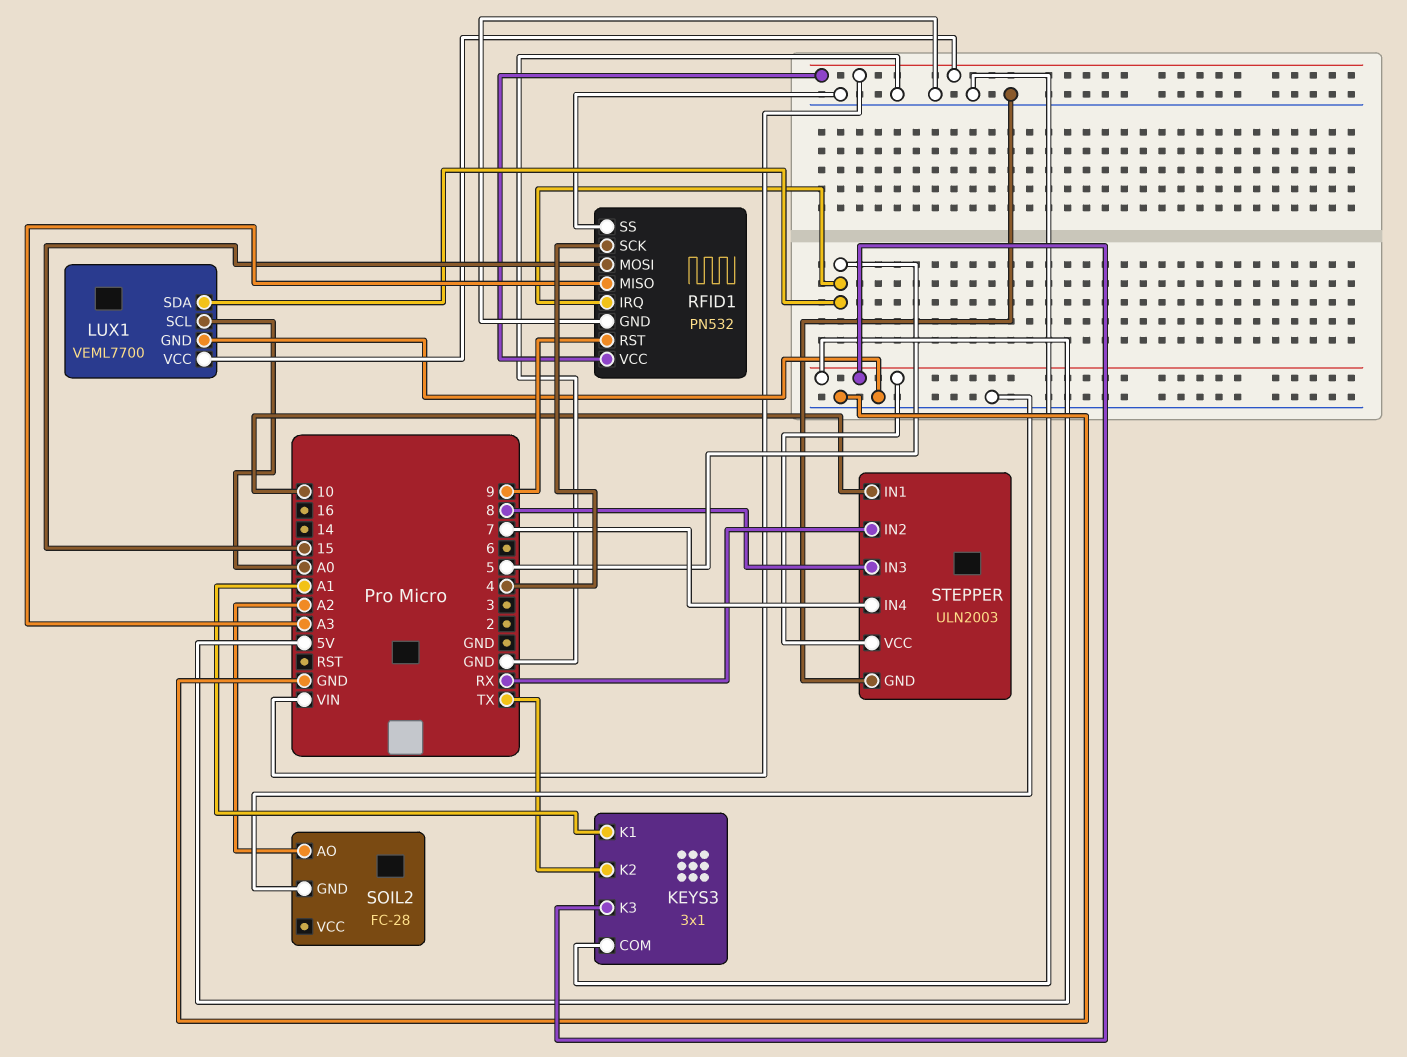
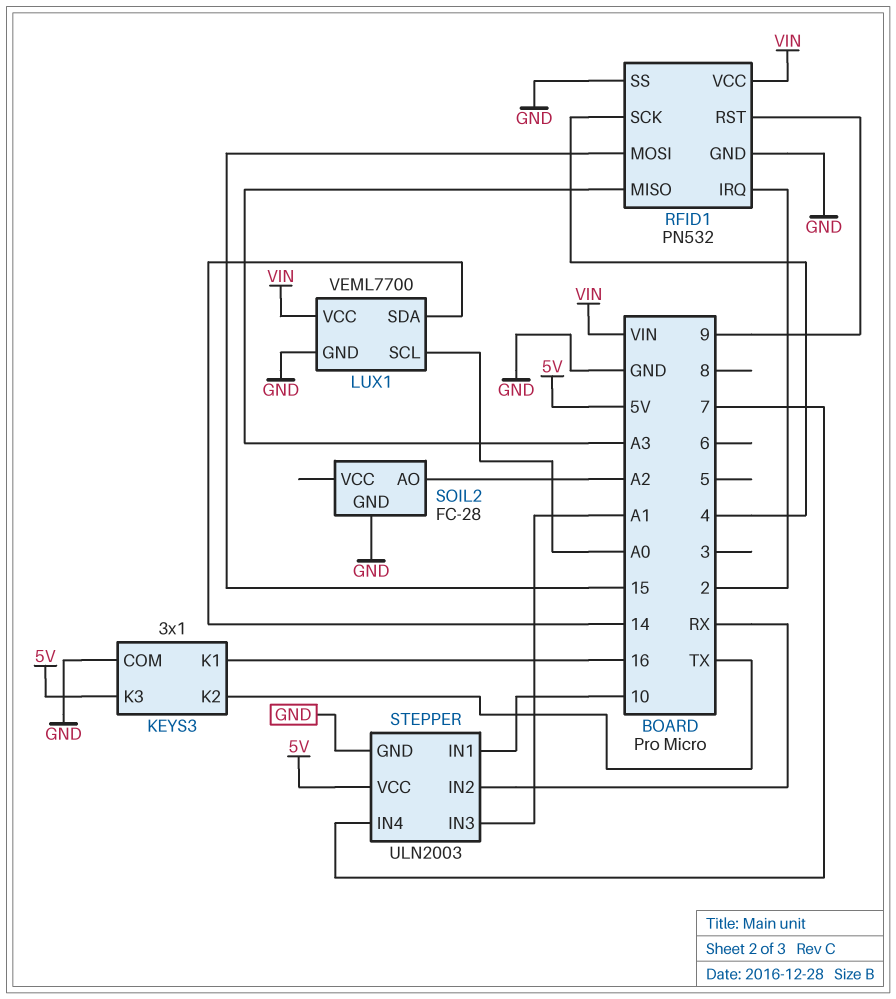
KEYS3 pin K1: A1 -> 16
LUX1 pin SDA: 5 -> 14
RFID1 pin IRQ: 5 -> 2
STEPPER pin IN3: 8 -> A1

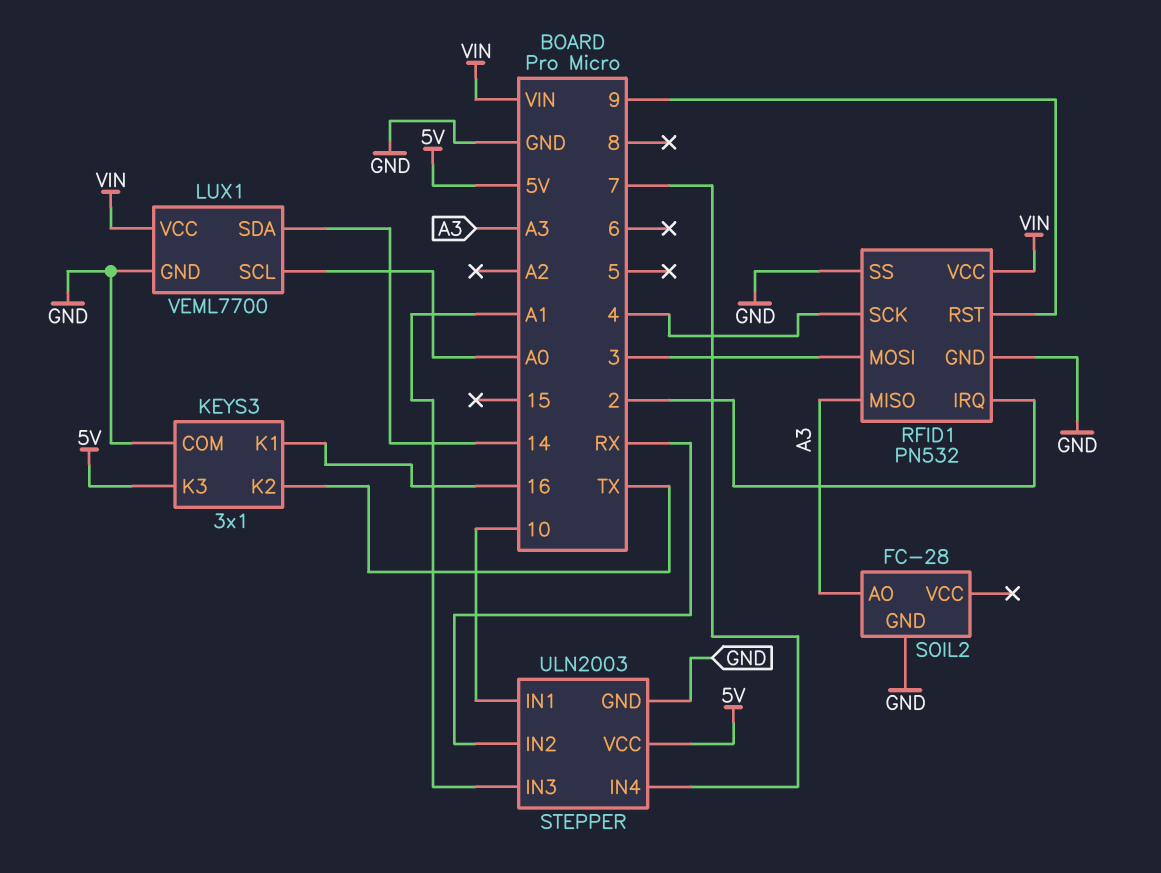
RFID1 pin MOSI: 15 -> 3
SOIL2 pin AO: A2 -> A3

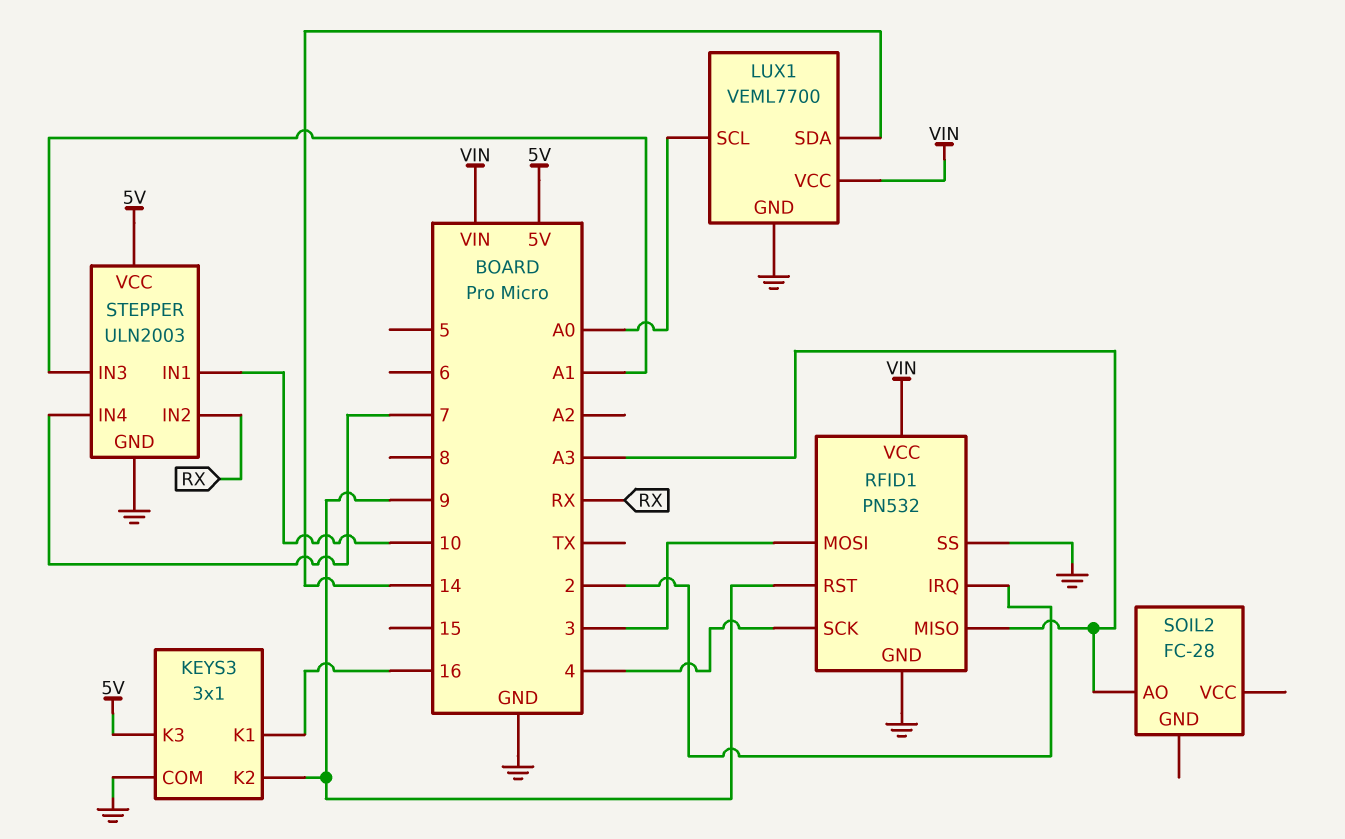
KEYS3 pin K2: TX -> 9
SOIL2 pin GND: GND -> none

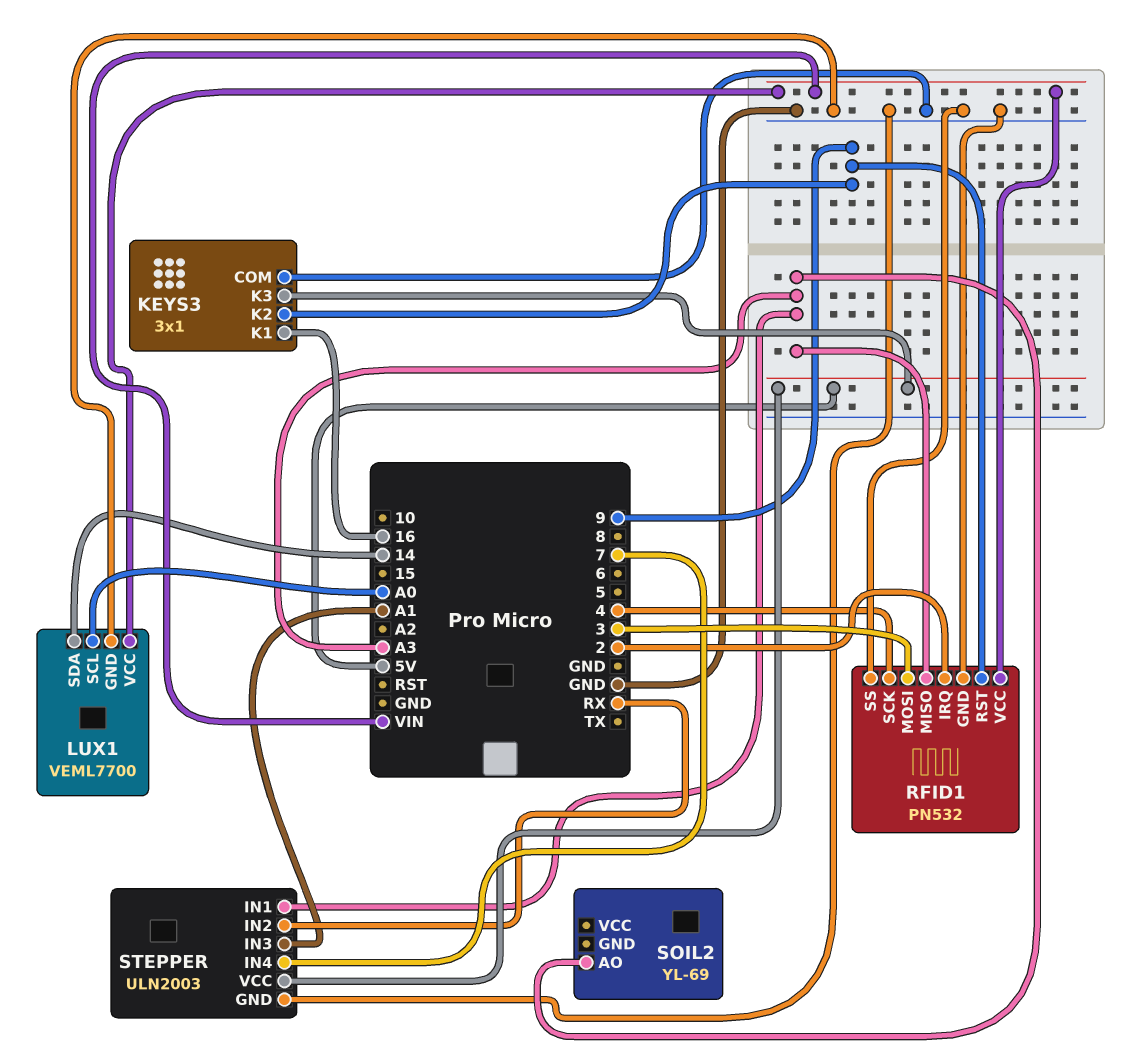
SOIL2: FC-28 -> YL-69
STEPPER pin IN1: 10 -> A3

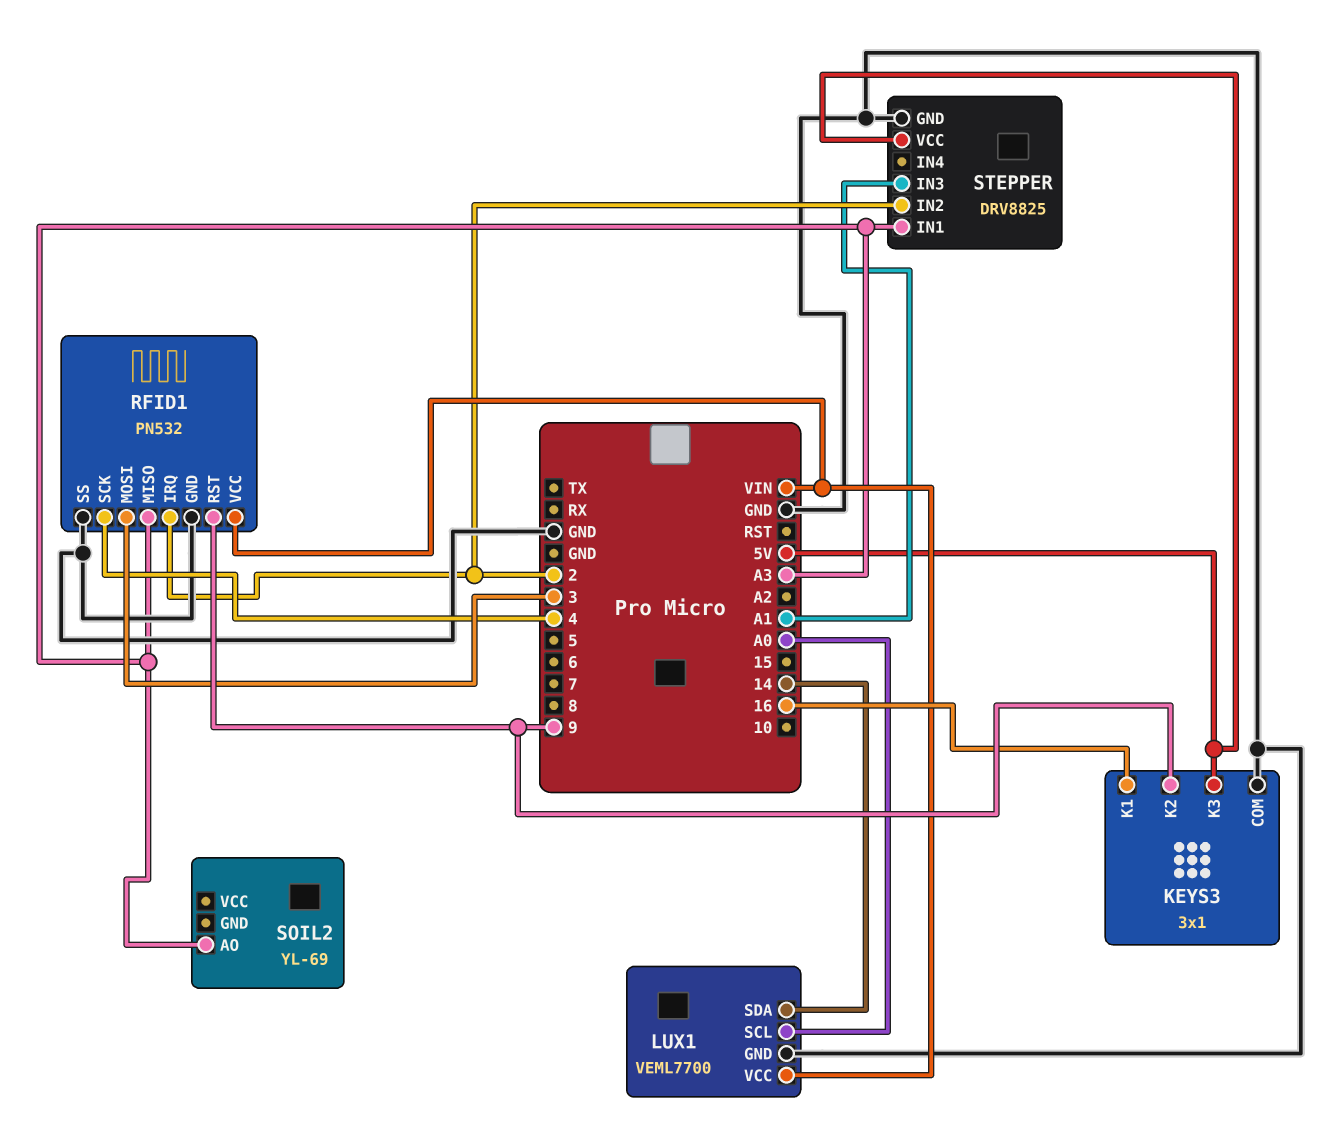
STEPPER: ULN2003 -> DRV8825
STEPPER pin IN2: RX -> 2
STEPPER pin IN4: 7 -> none

